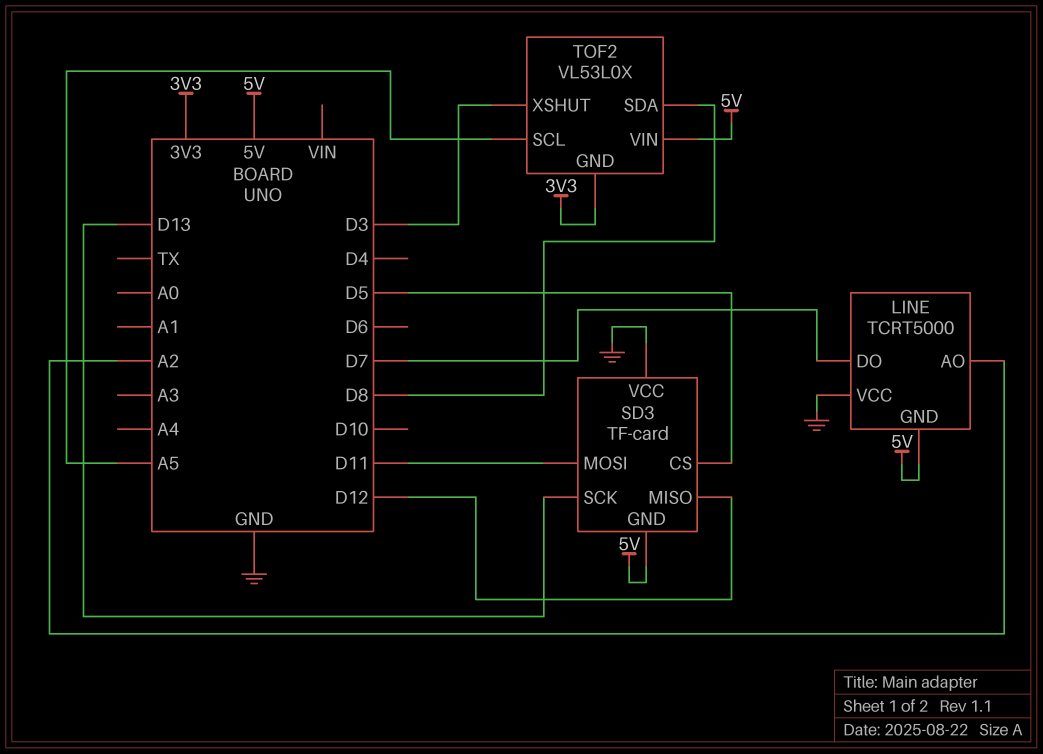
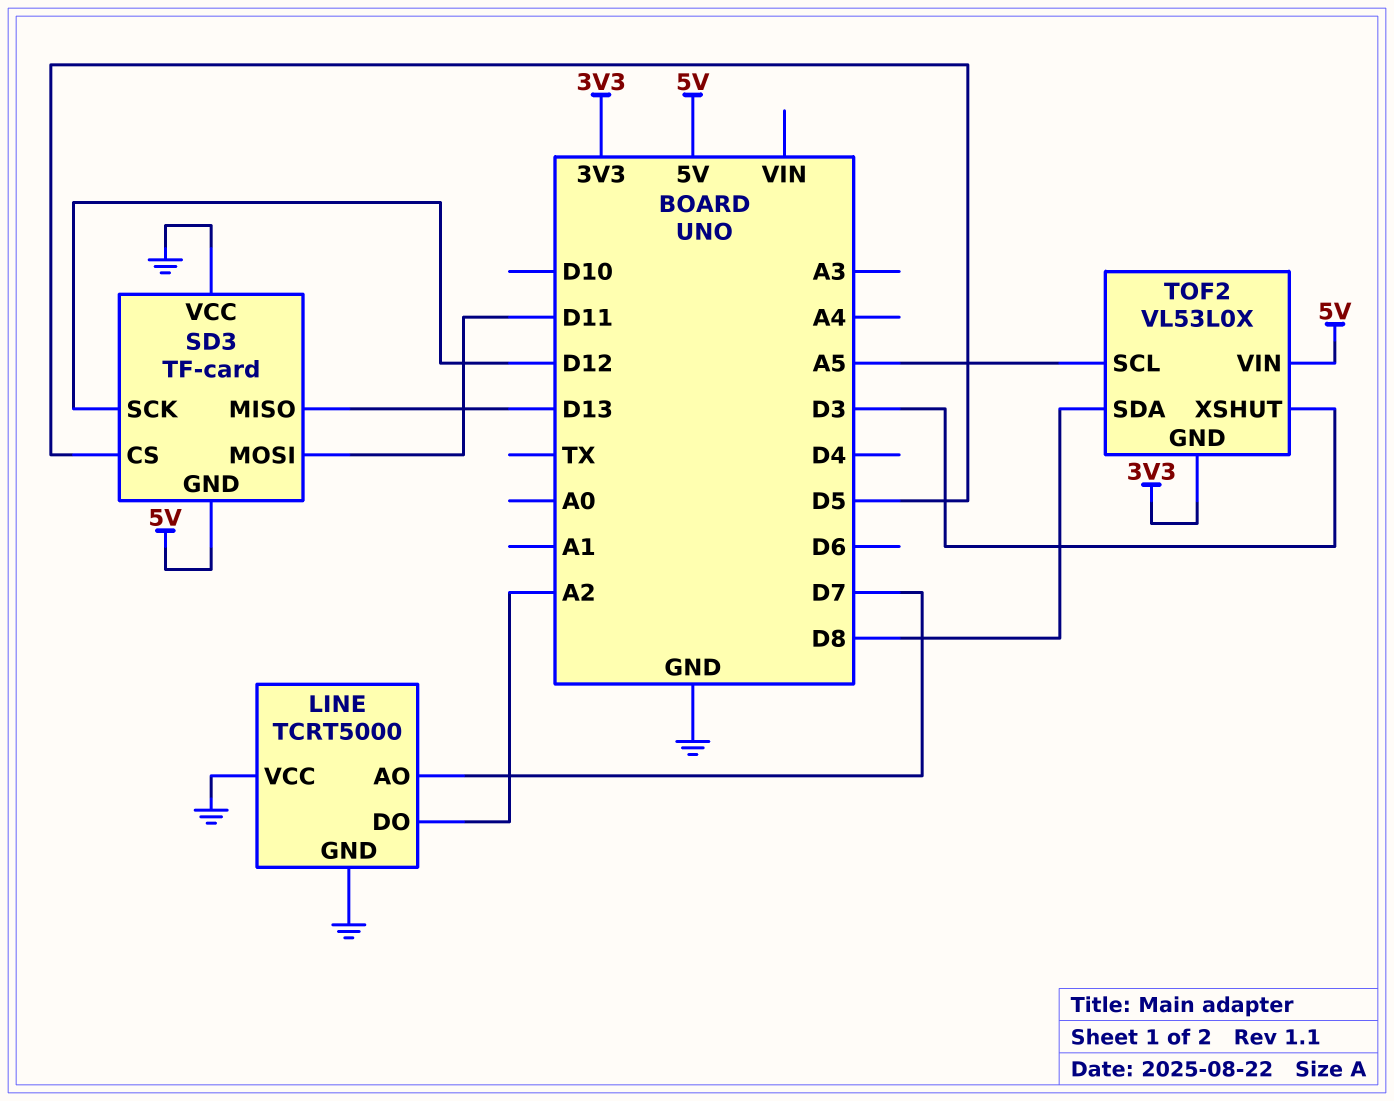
LINE pin AO: A2 -> D7
LINE pin DO: D7 -> A2
LINE pin GND: 5V -> GND
SD3 pin MISO: D12 -> D13
SD3 pin SCK: D13 -> D12

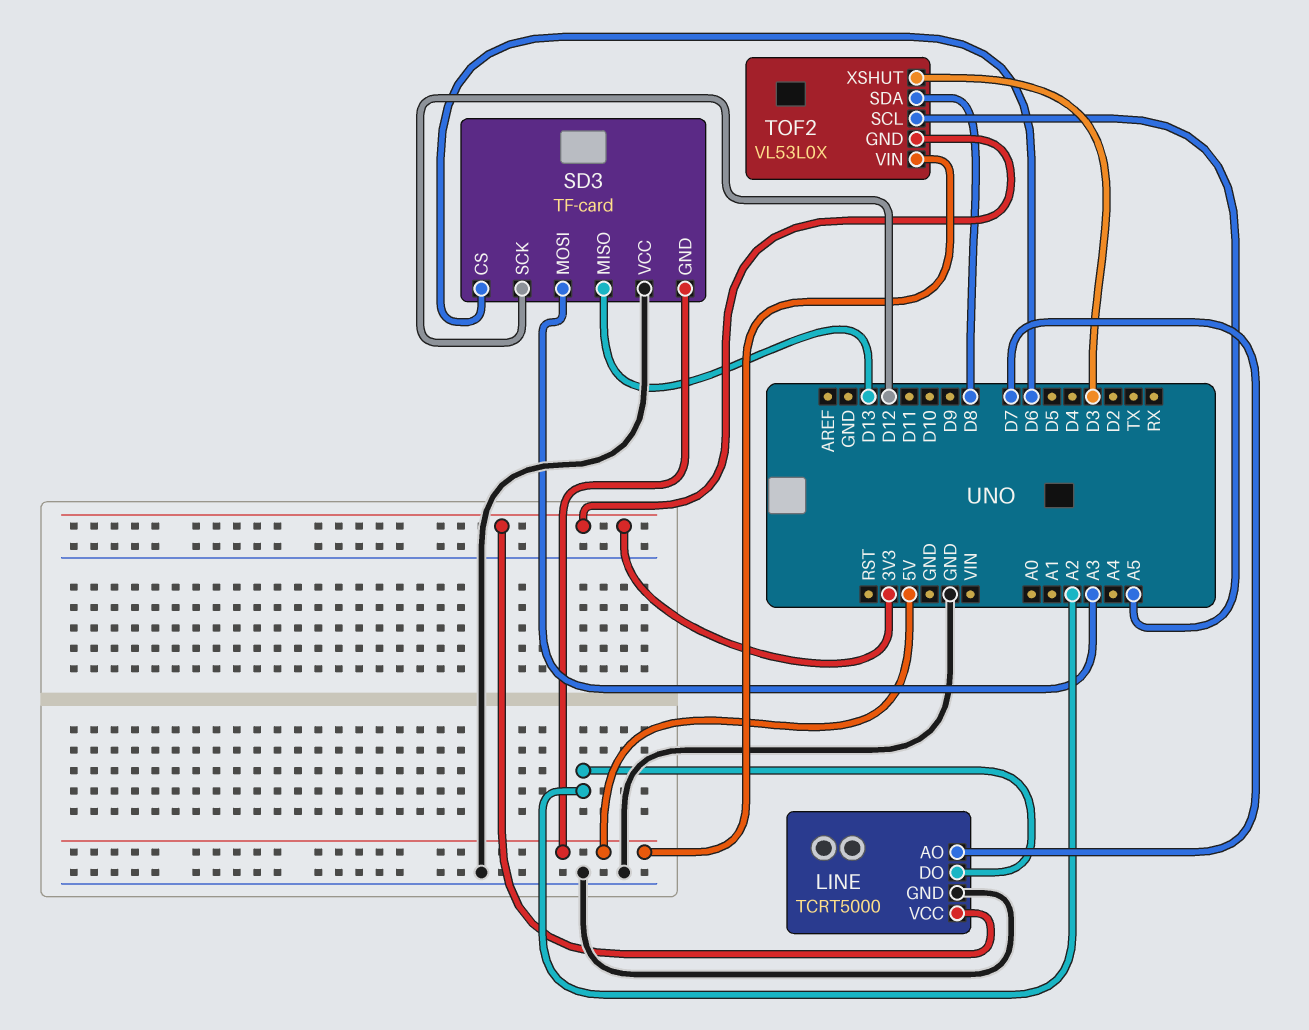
LINE pin VCC: GND -> 3V3
SD3 pin CS: D5 -> D6
SD3 pin MOSI: D11 -> A3

